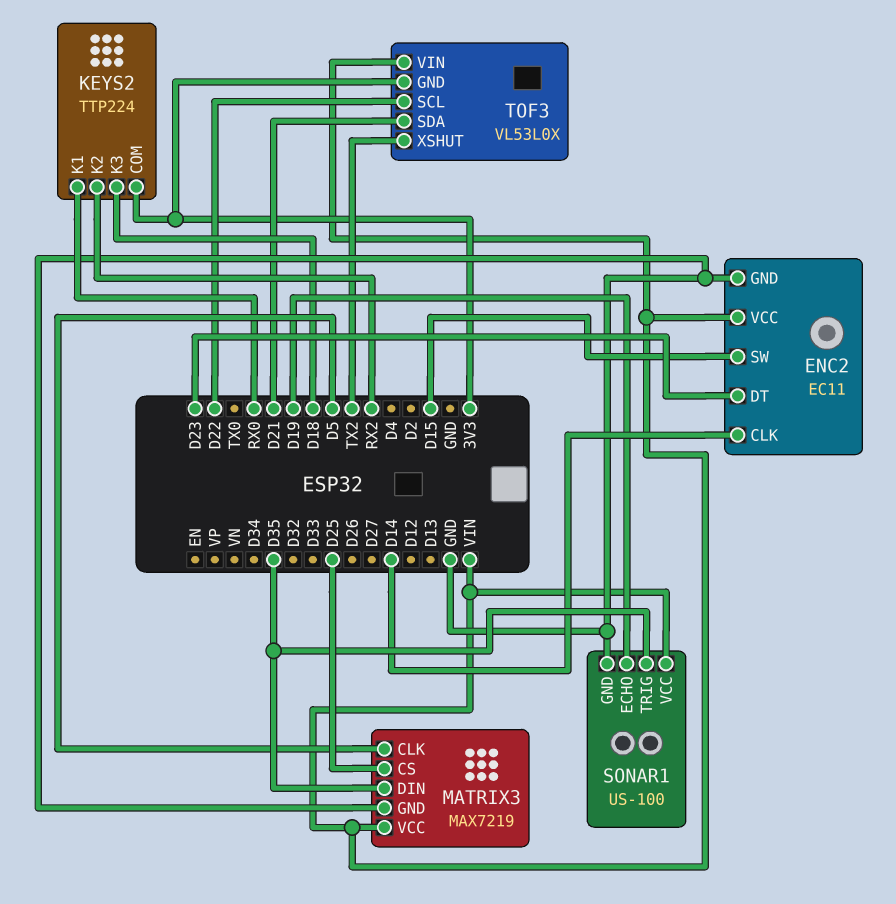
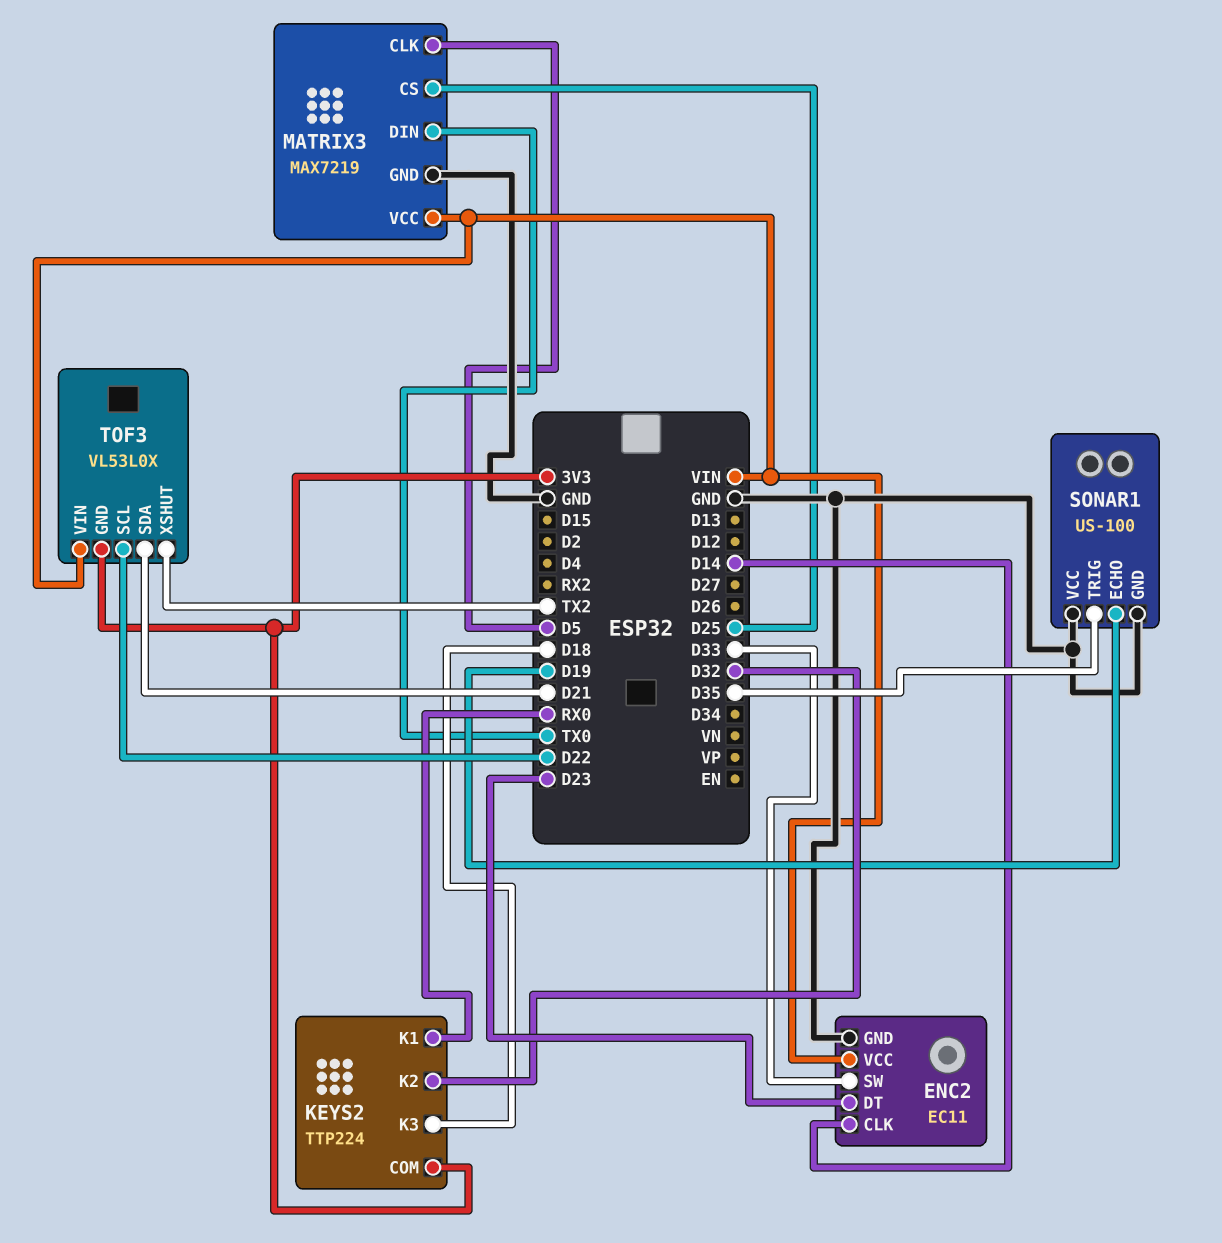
ENC2 pin SW: D15 -> D33
KEYS2 pin K2: RX2 -> D32
MATRIX3 pin DIN: D35 -> TX0
SONAR1 pin VCC: VIN -> GND

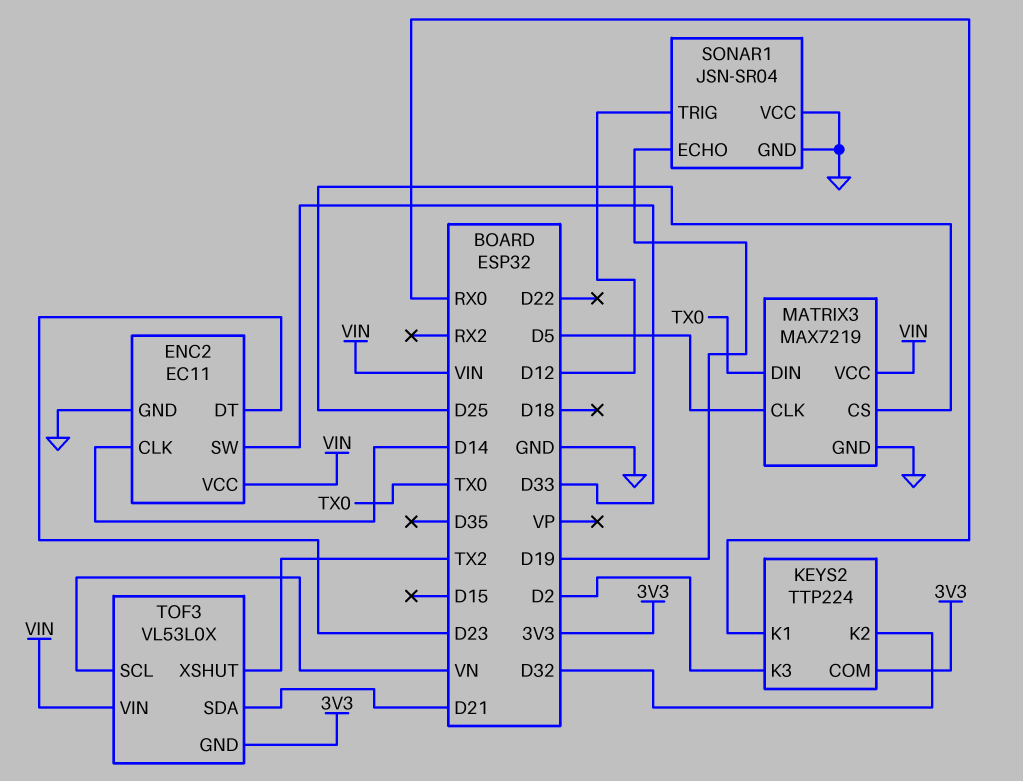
KEYS2 pin K3: D18 -> D2
SONAR1: US-100 -> JSN-SR04
SONAR1 pin TRIG: D35 -> D12
TOF3 pin SCL: D22 -> VN

